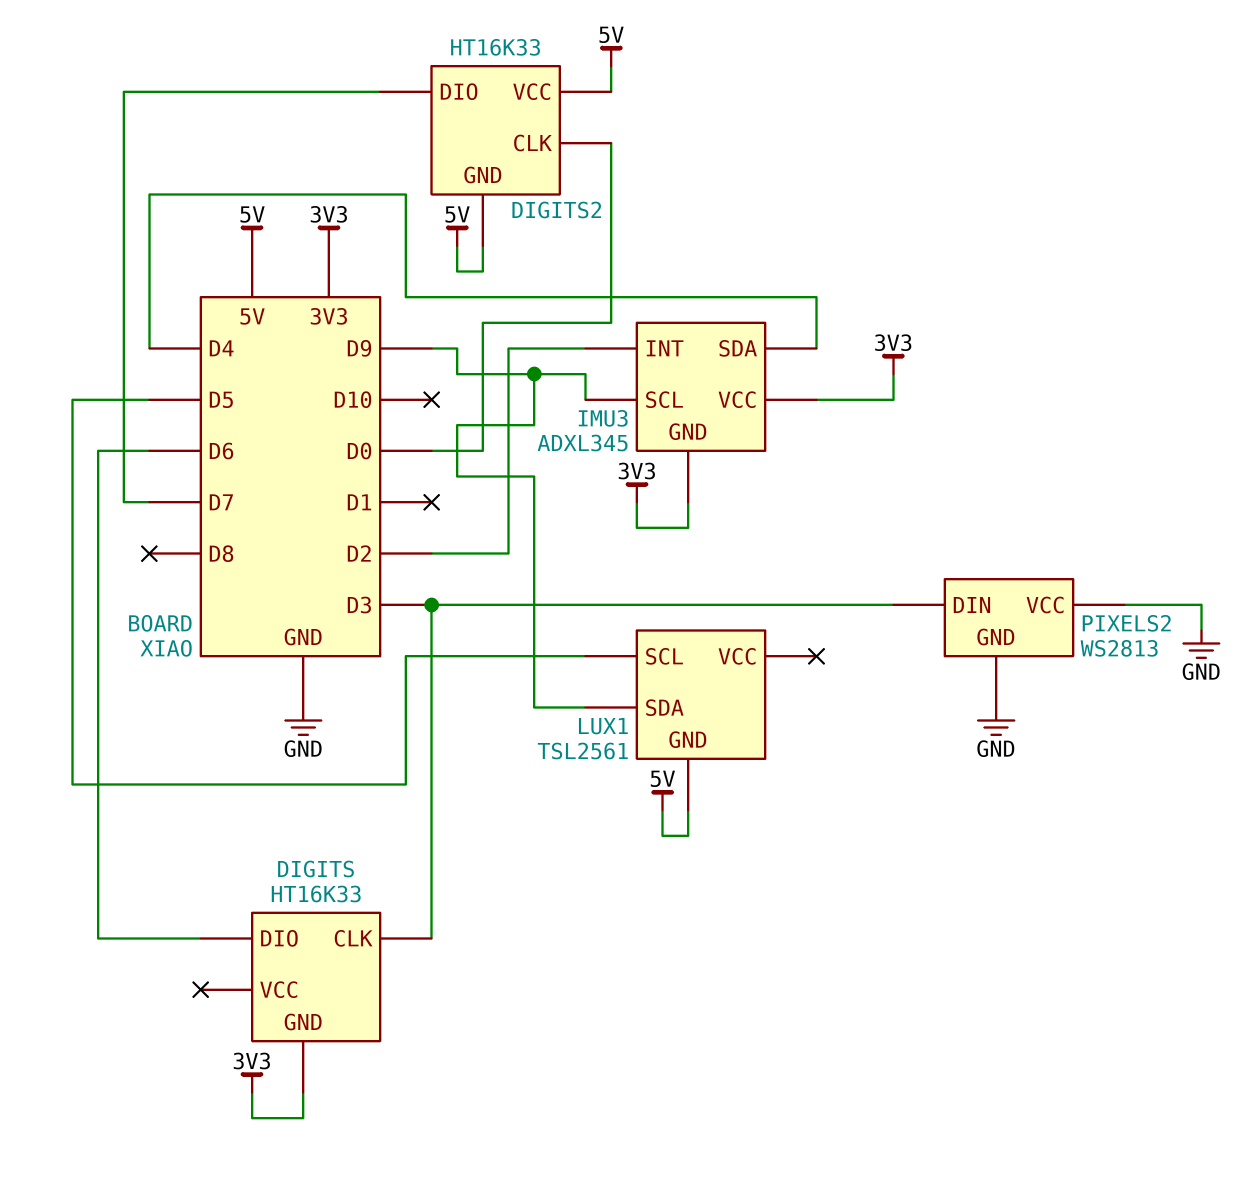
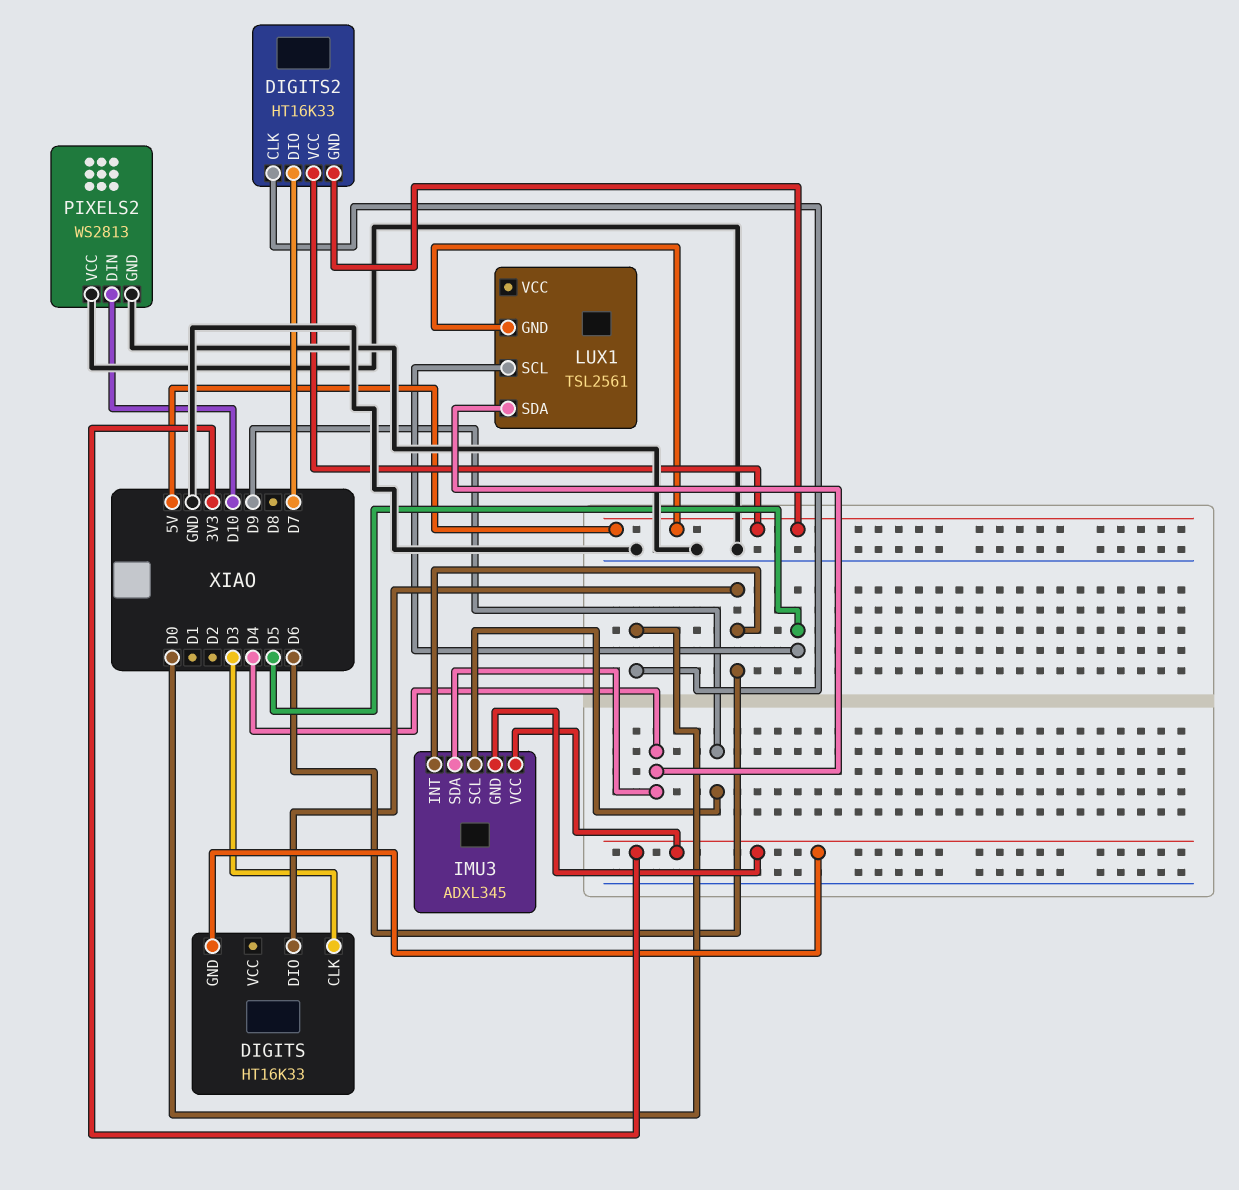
IMU3 pin INT: D2 -> D6
LUX1 pin SDA: D9 -> D4
PIXELS2 pin DIN: D3 -> D10

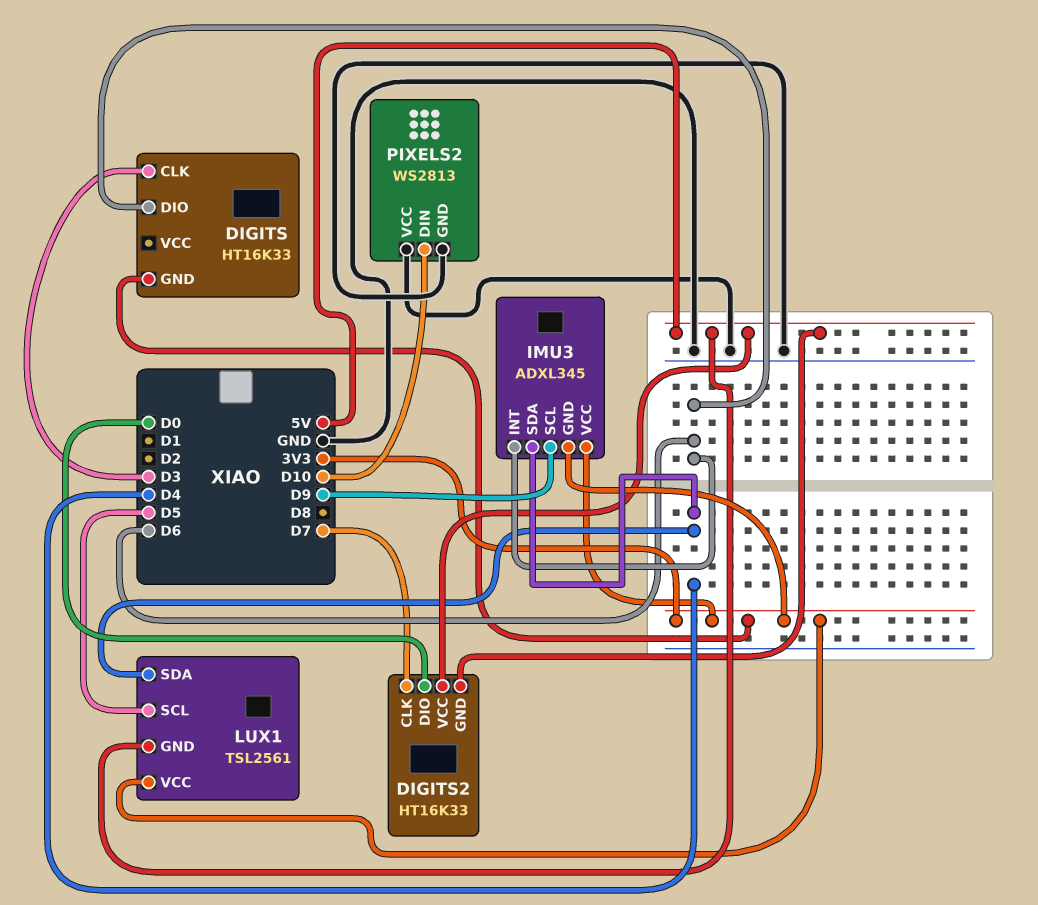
DIGITS2 pin CLK: D0 -> D7
DIGITS2 pin DIO: D7 -> D0
LUX1 pin VCC: none -> 3V3

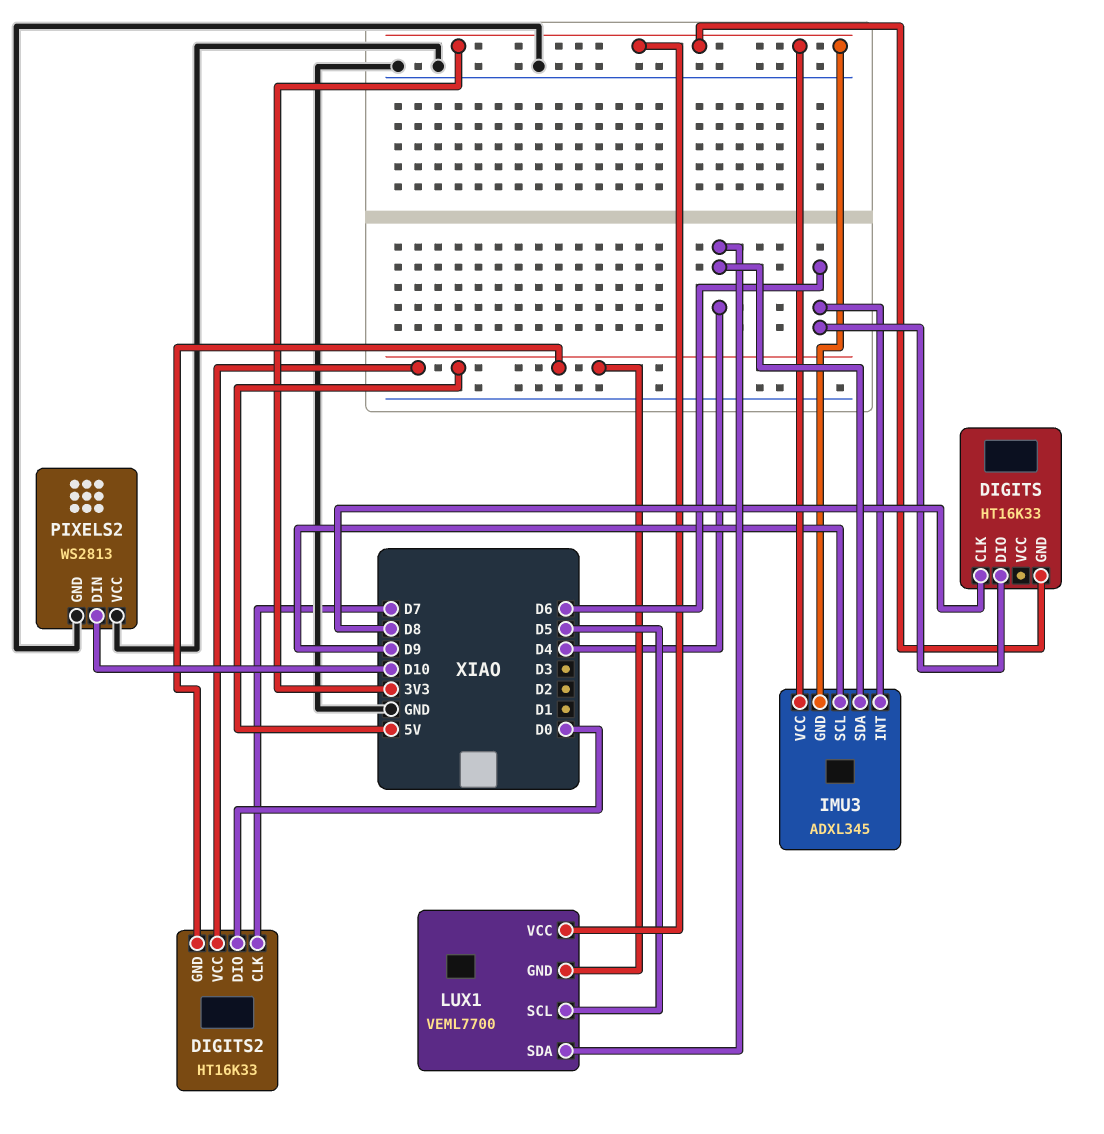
DIGITS pin CLK: D3 -> D8
LUX1: TSL2561 -> VEML7700

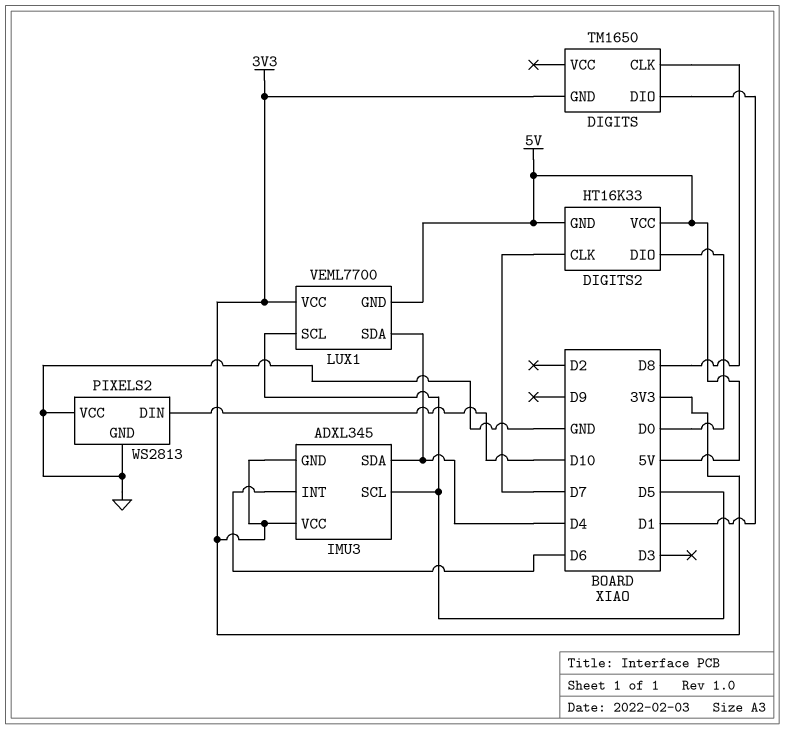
DIGITS: HT16K33 -> TM1650
DIGITS pin DIO: D6 -> D1
IMU3 pin SCL: D9 -> D5

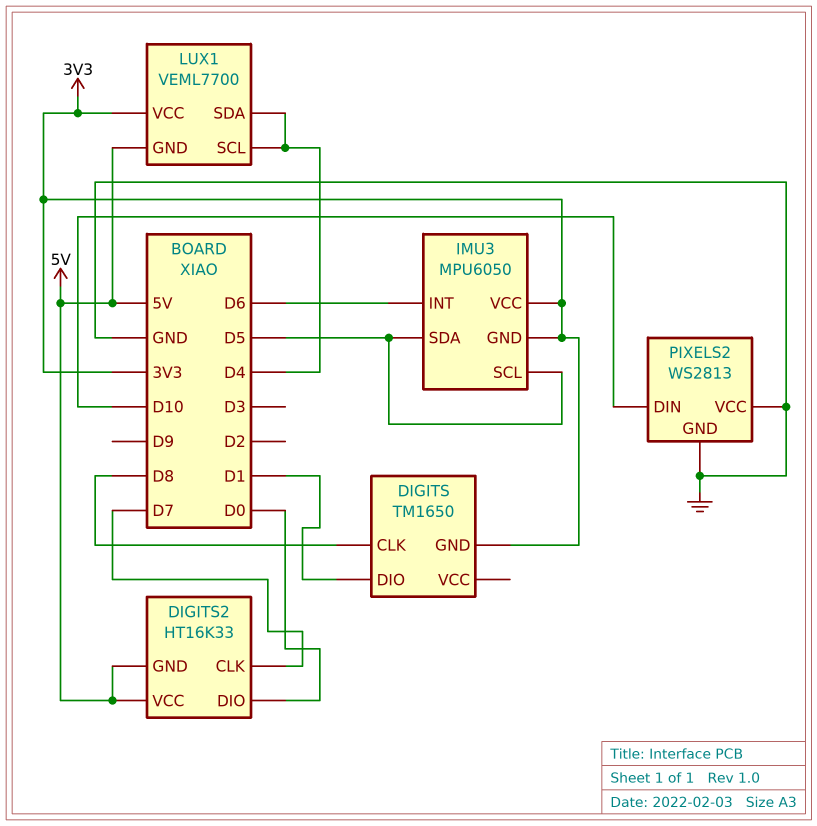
IMU3: ADXL345 -> MPU6050
IMU3 pin SDA: D4 -> D5
LUX1 pin SCL: D5 -> D4

